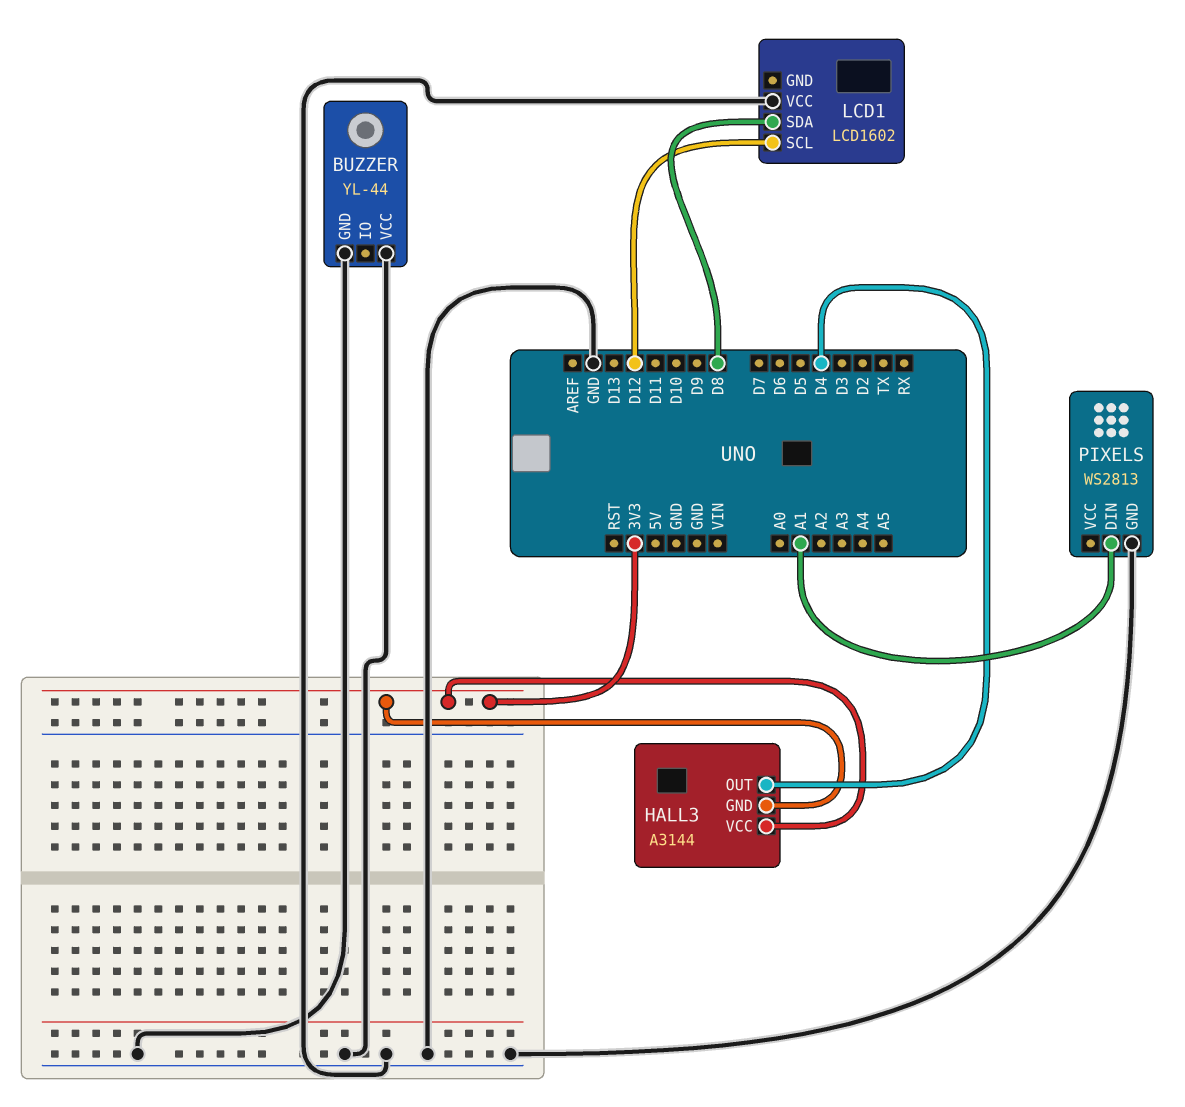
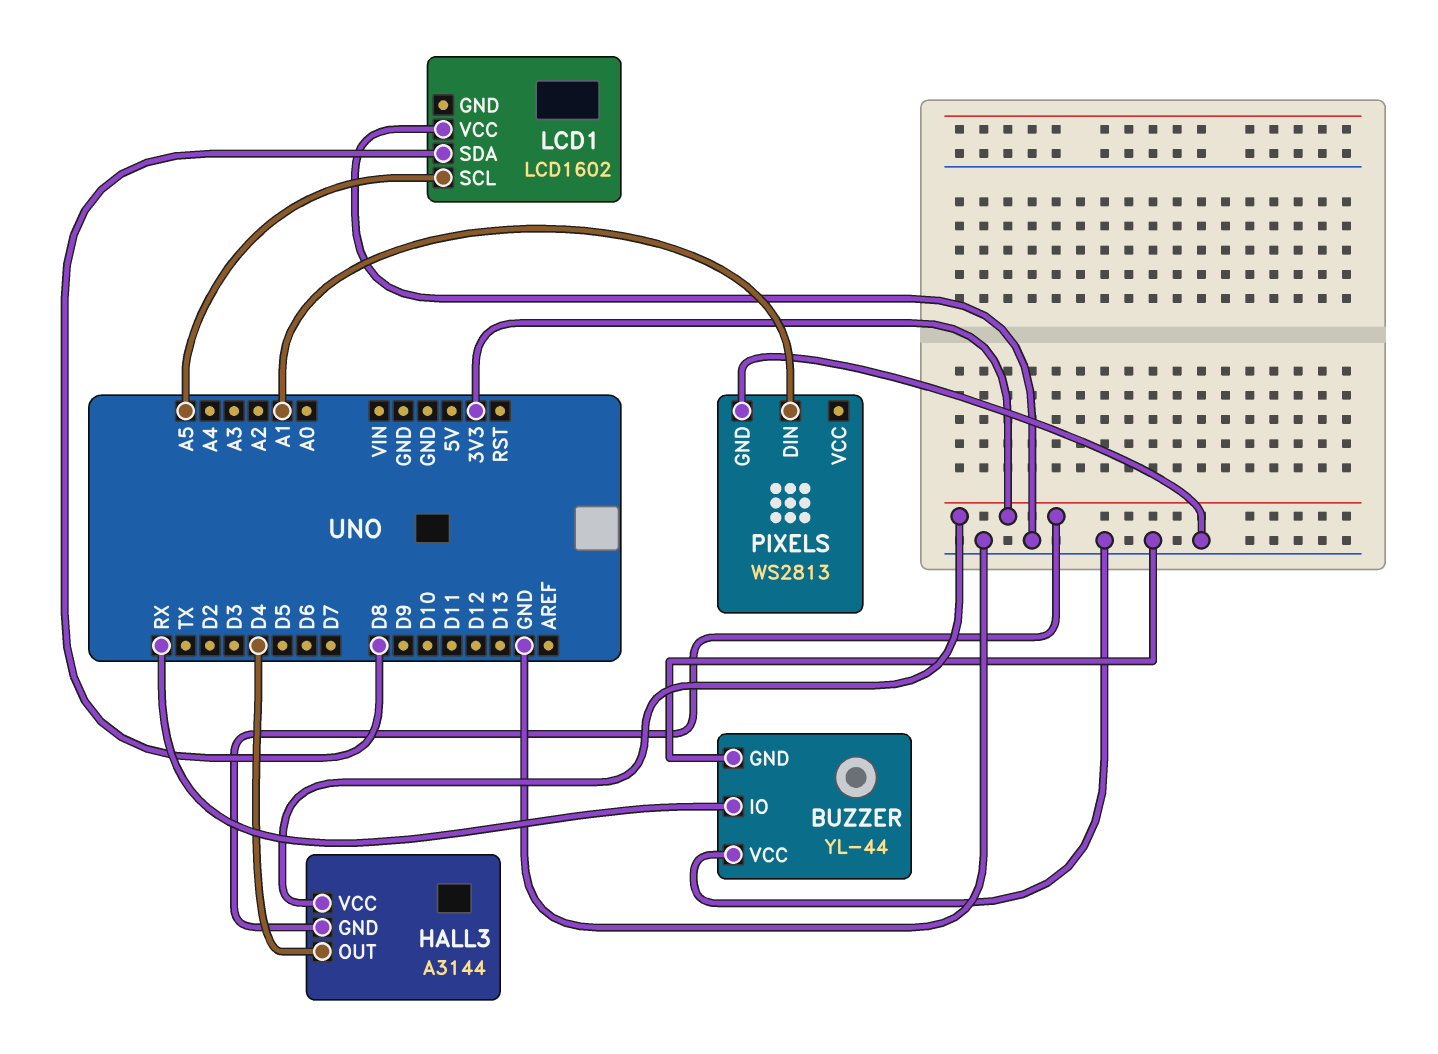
BUZZER pin IO: none -> RX
LCD1 pin SCL: D12 -> A5

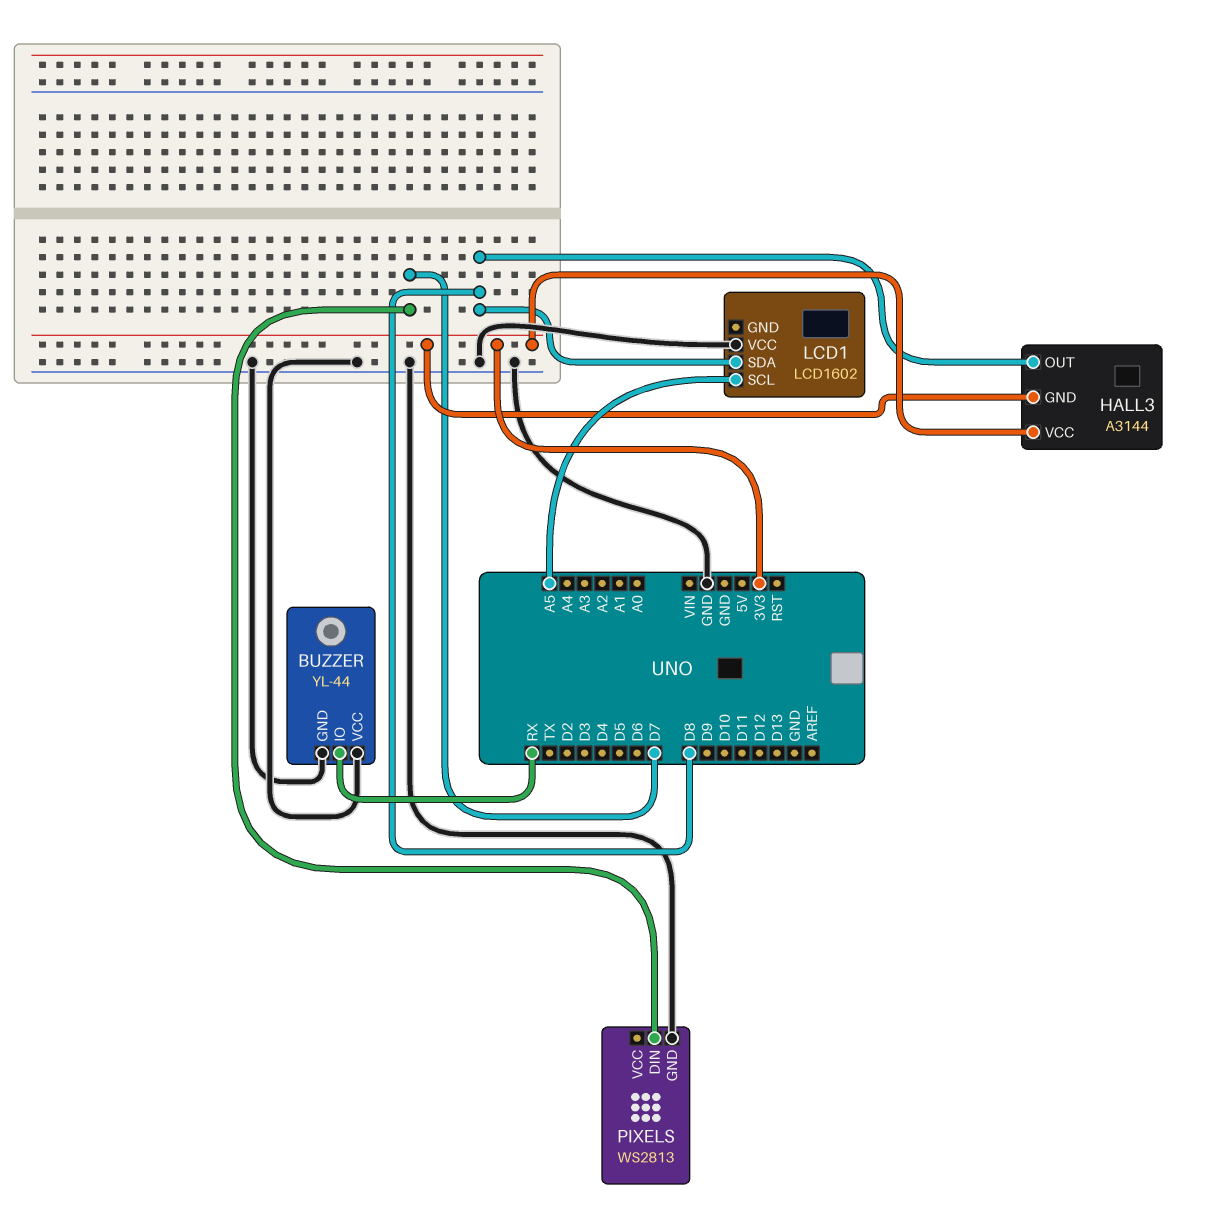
HALL3 pin OUT: D4 -> D8
PIXELS pin DIN: A1 -> D7

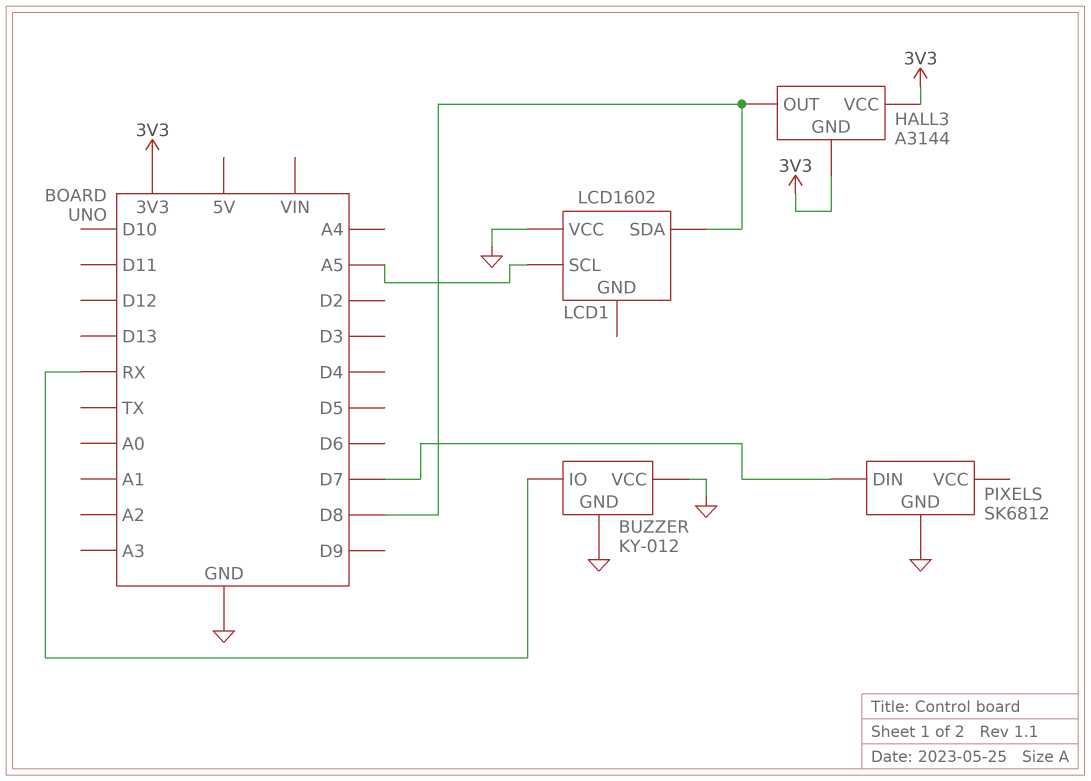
BUZZER: YL-44 -> KY-012
PIXELS: WS2813 -> SK6812

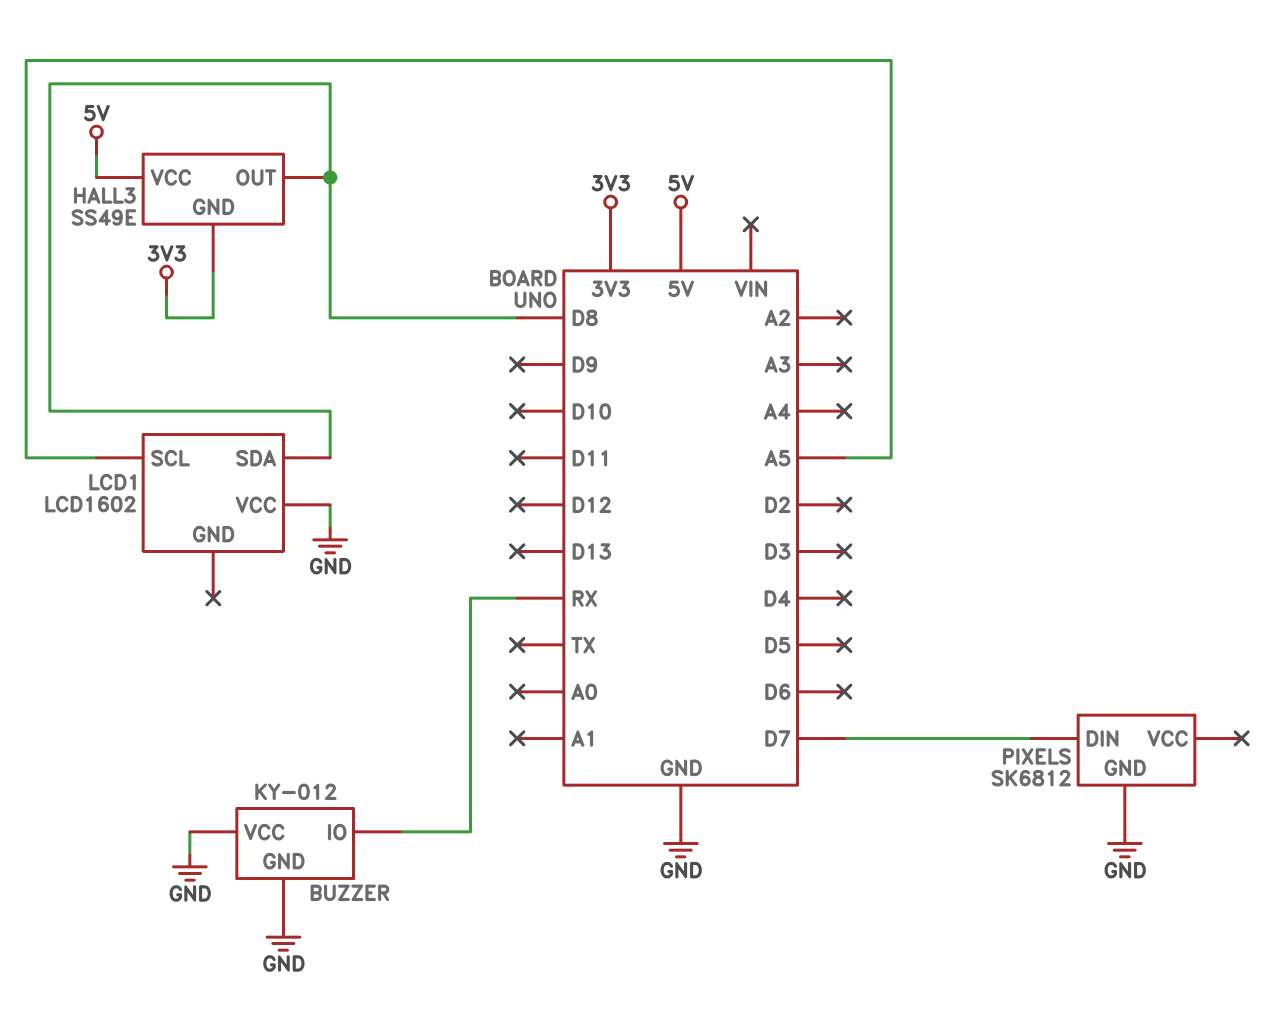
HALL3: A3144 -> SS49E
HALL3 pin VCC: 3V3 -> 5V

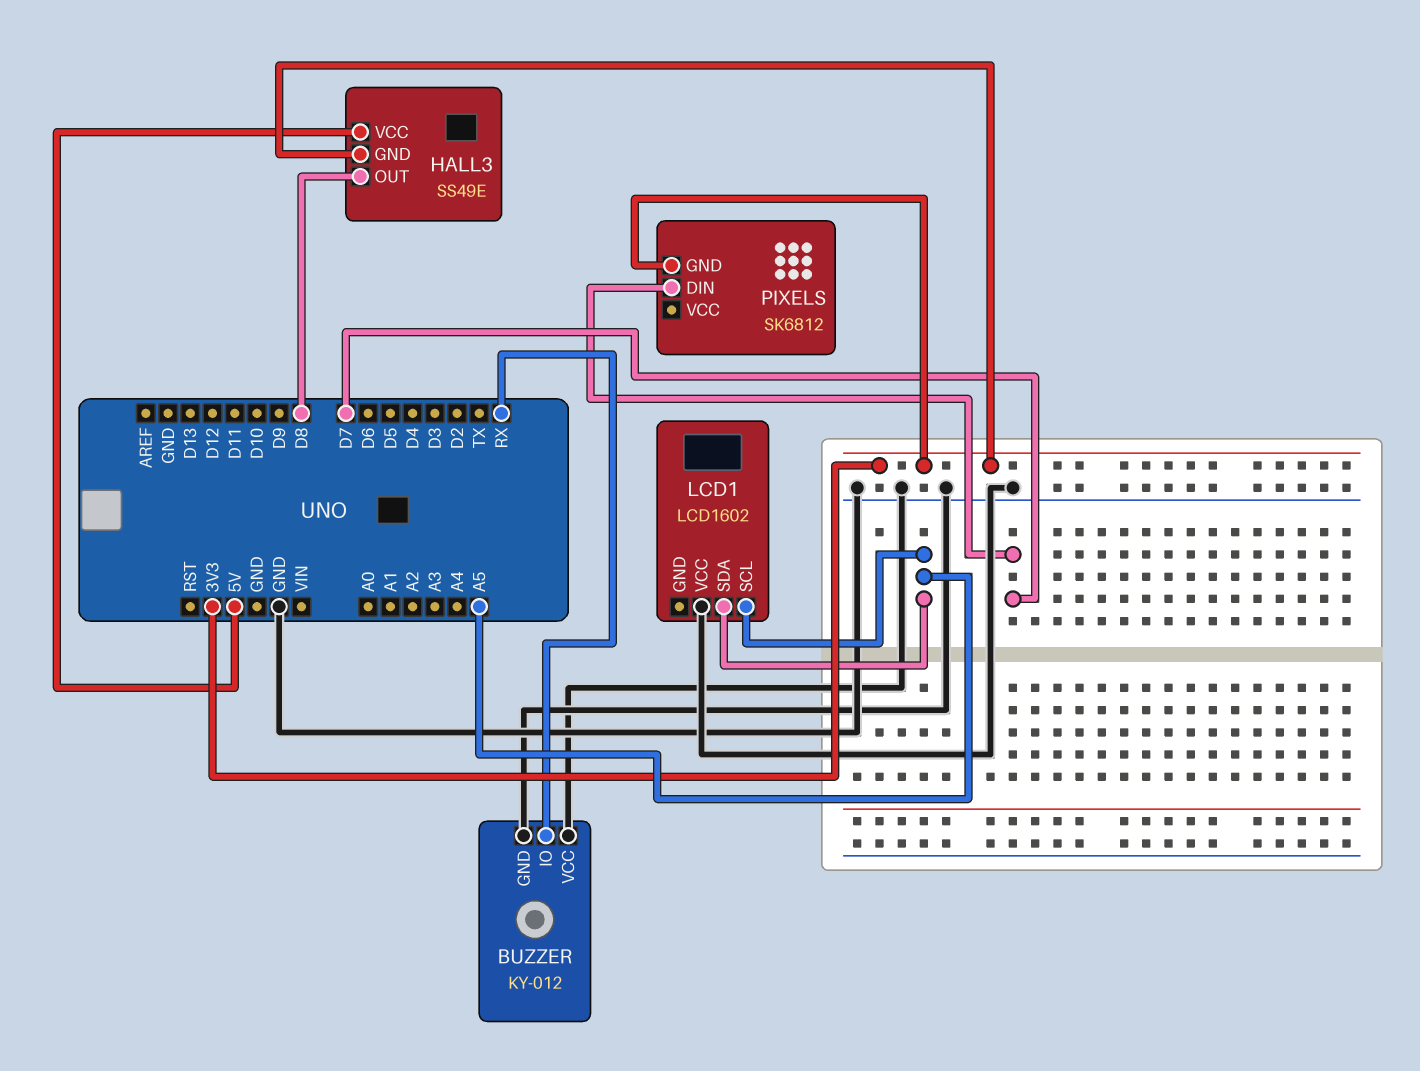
LCD1 pin SDA: D8 -> A5
PIXELS pin GND: GND -> 3V3

